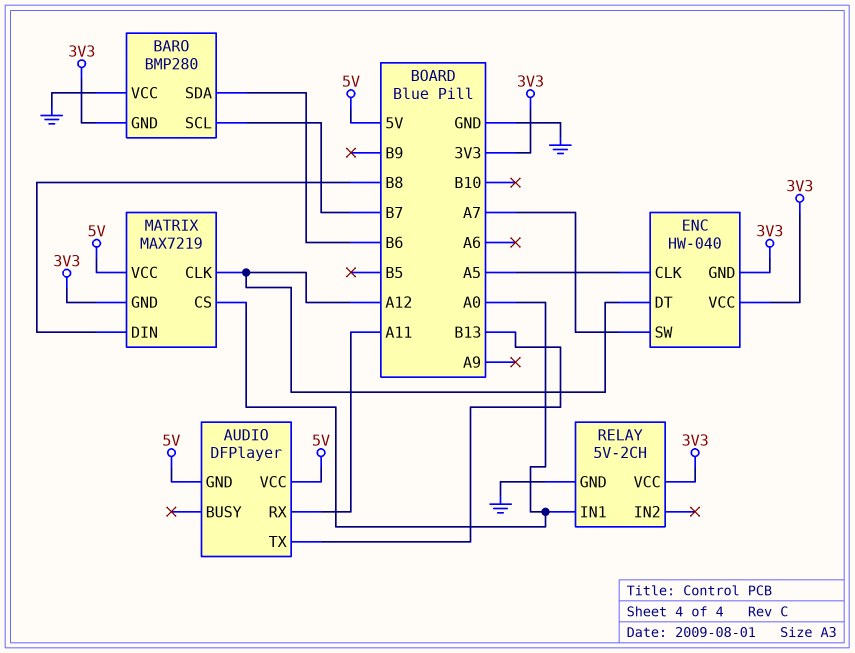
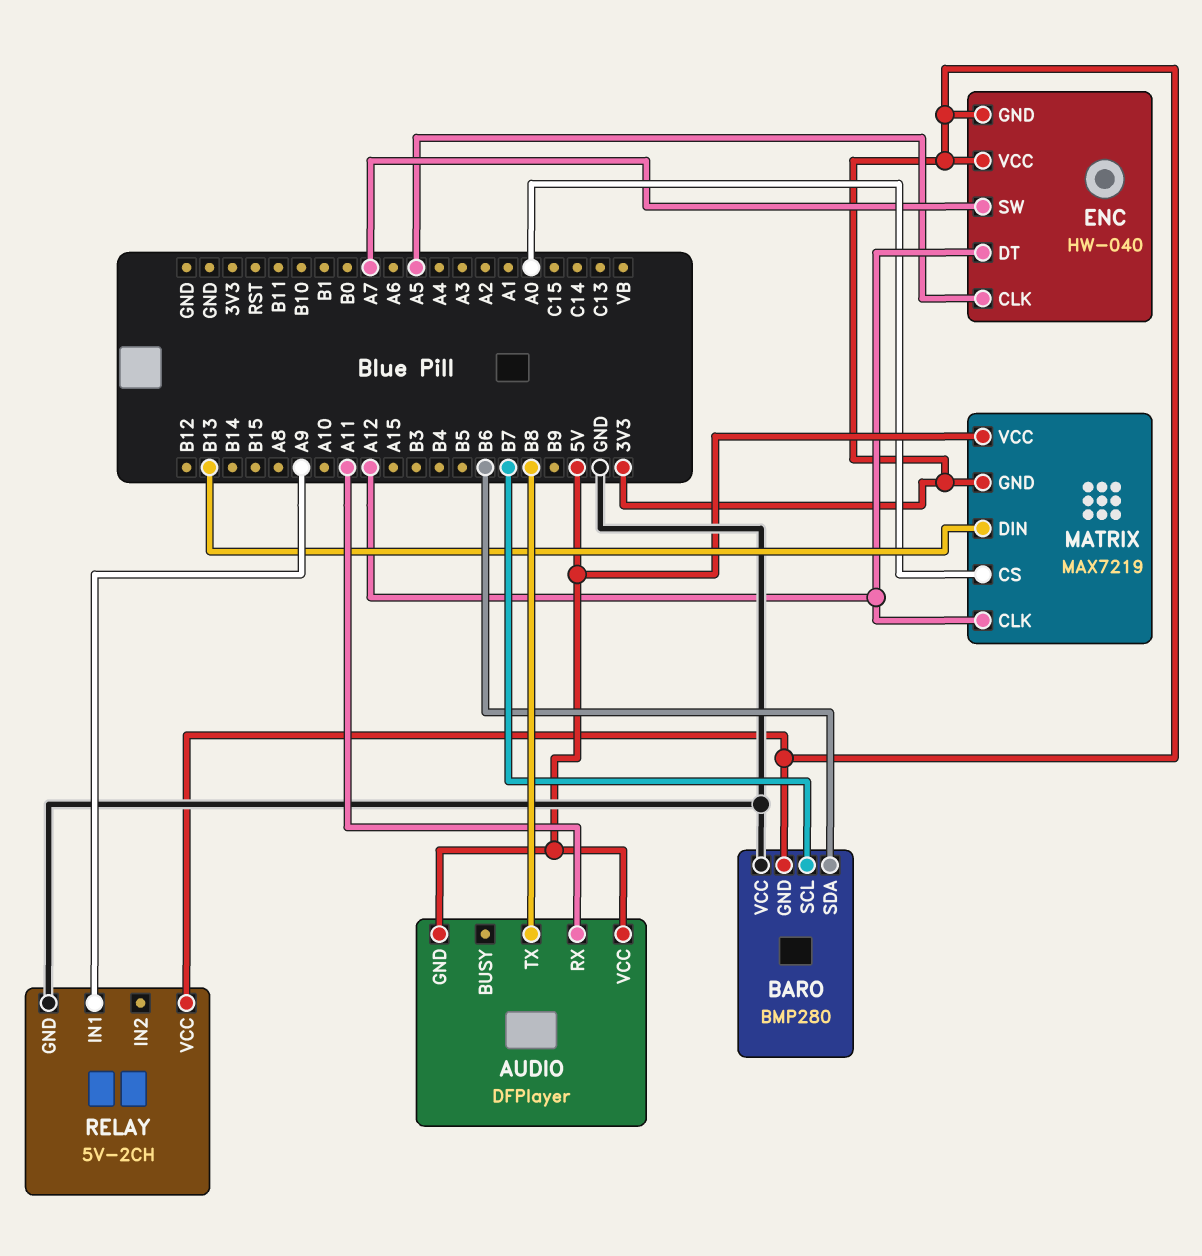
AUDIO pin TX: B13 -> B8
MATRIX pin DIN: B8 -> B13
RELAY pin IN1: A0 -> A9

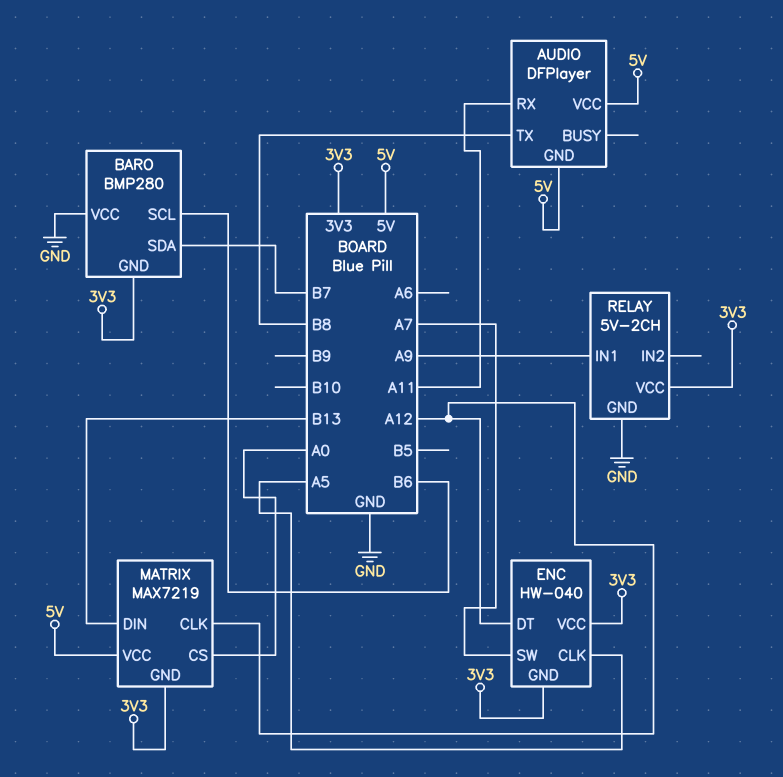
BARO pin SCL: B7 -> B6
BARO pin SDA: B6 -> B7

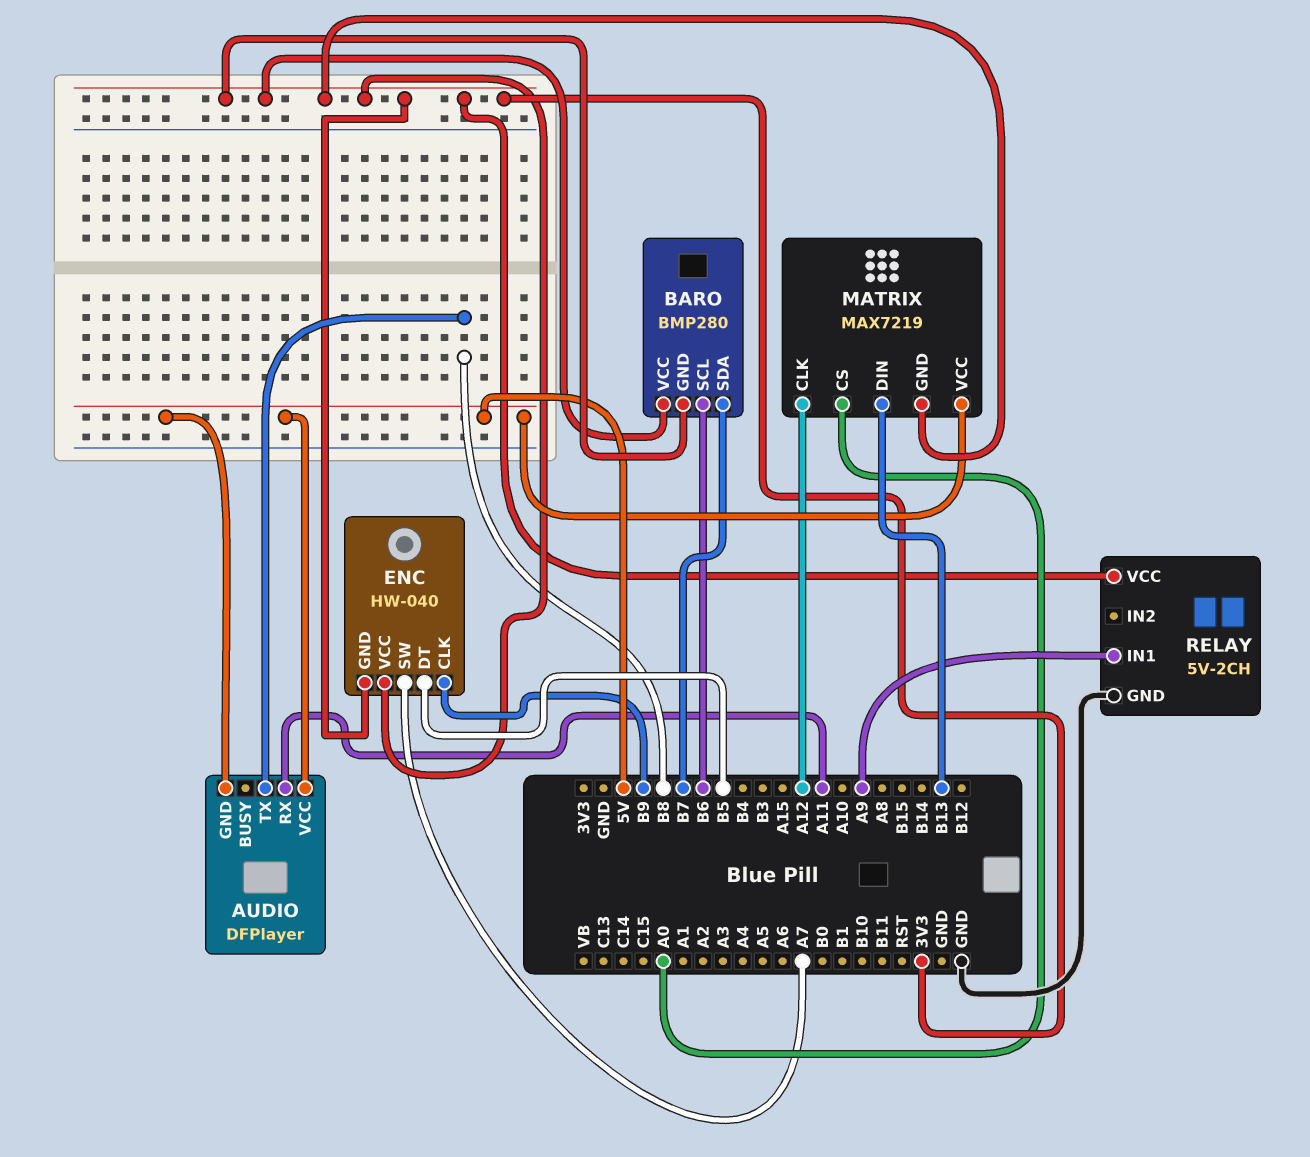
BARO pin VCC: GND -> 3V3
ENC pin CLK: A5 -> B9
ENC pin DT: A12 -> B5

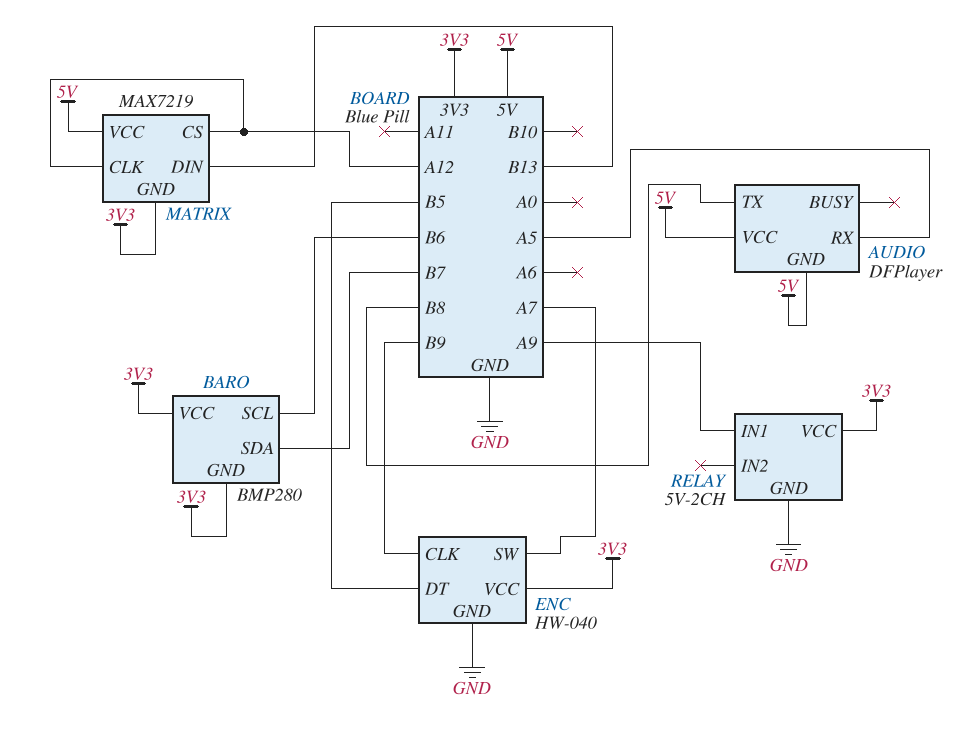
AUDIO pin RX: A11 -> A5
ENC pin GND: 3V3 -> GND
MATRIX pin CS: A0 -> A12

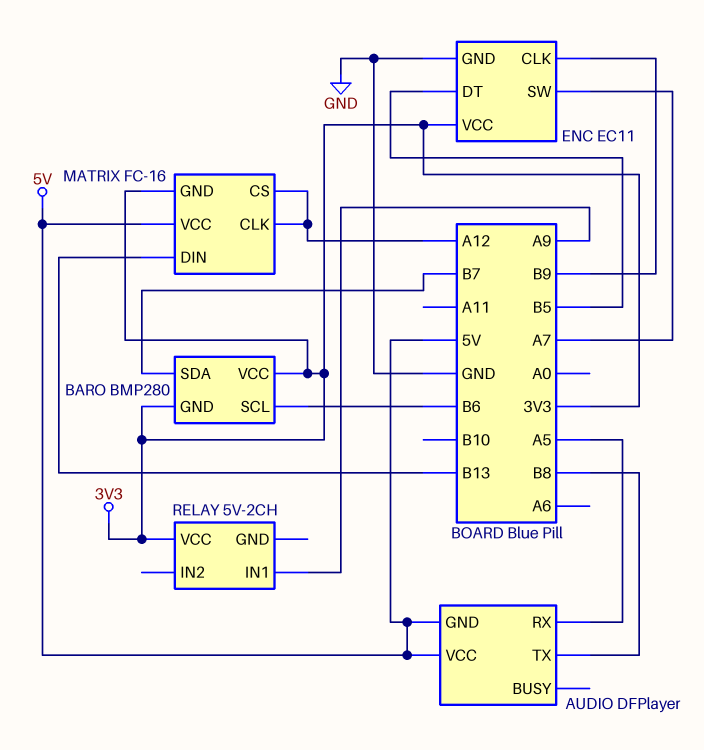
ENC: HW-040 -> EC11
MATRIX: MAX7219 -> FC-16
RELAY pin GND: GND -> none

